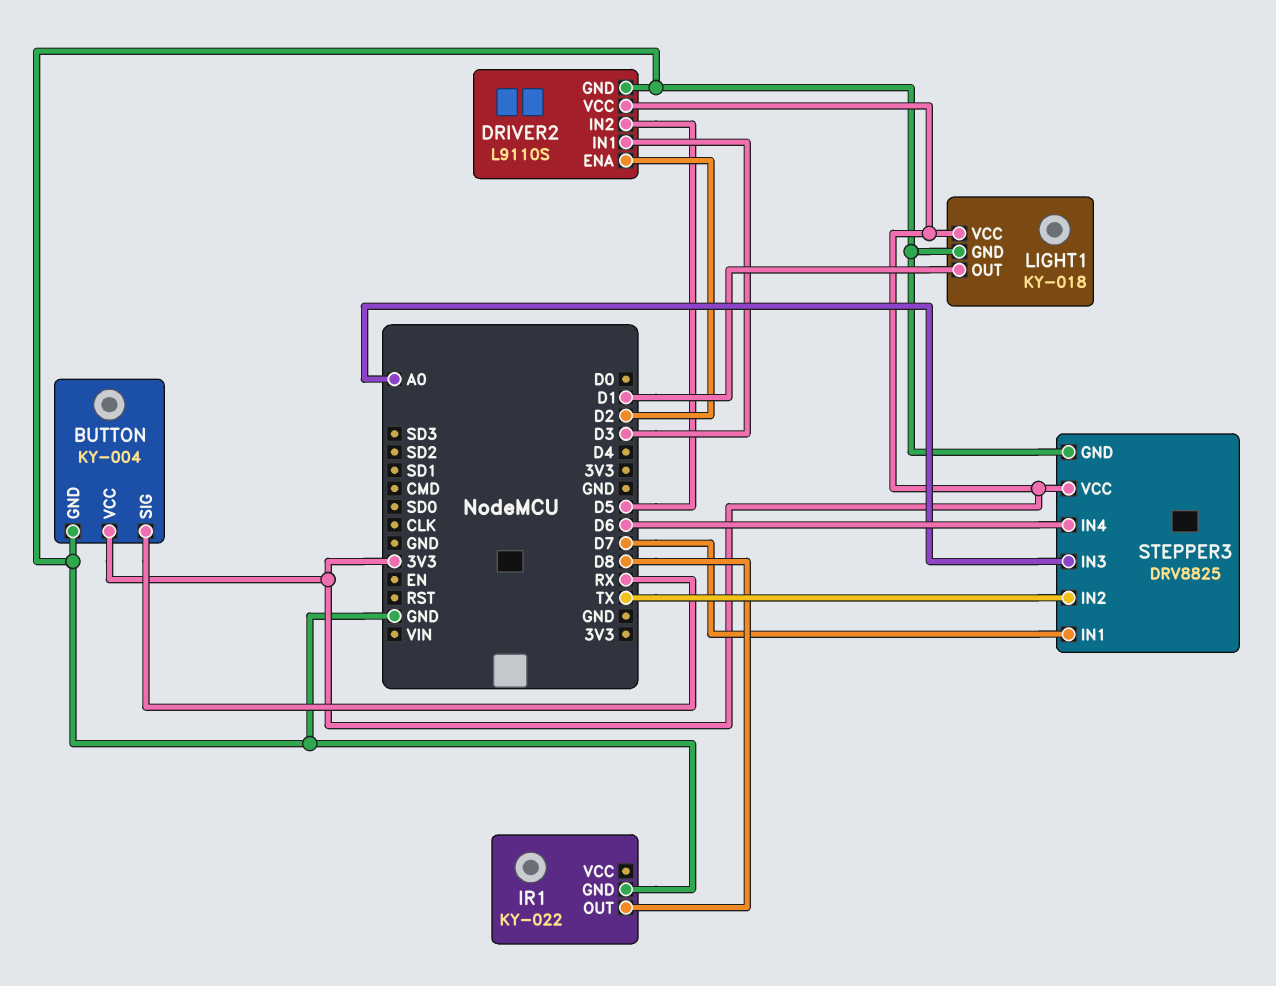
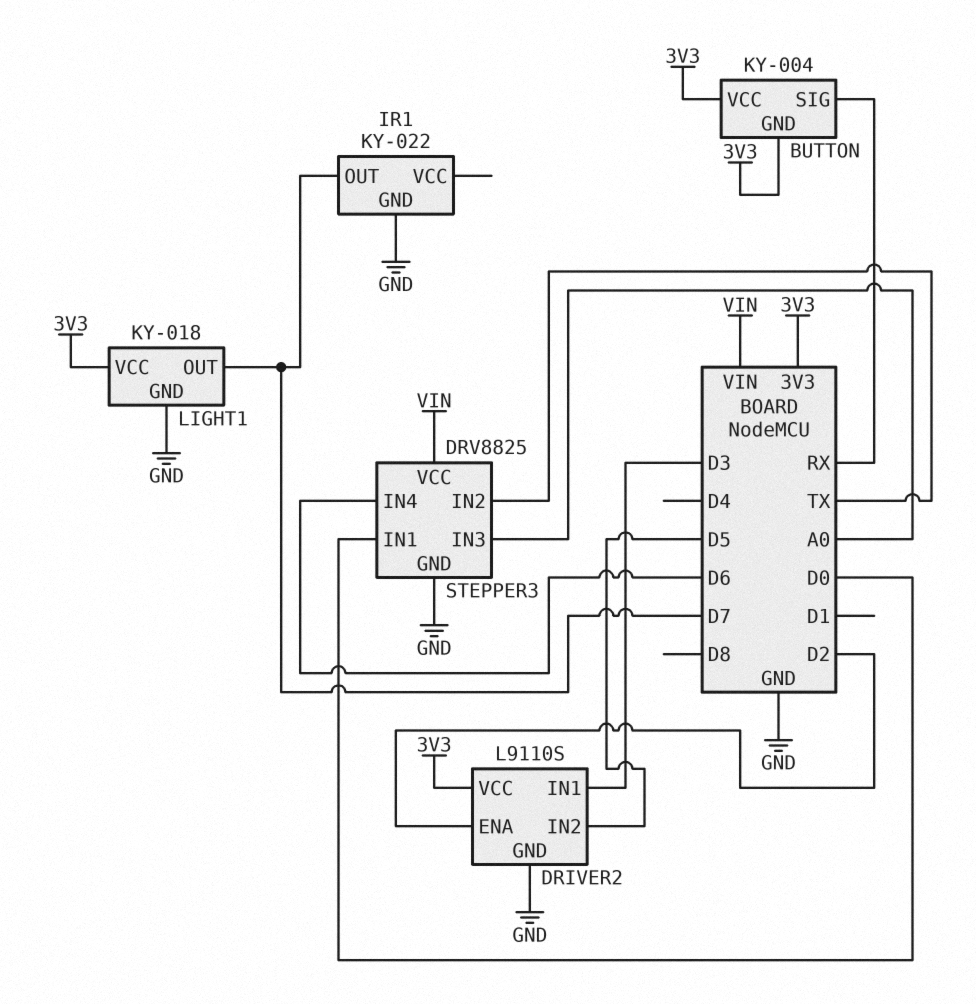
BUTTON pin GND: GND -> 3V3
IR1 pin OUT: D8 -> D7
LIGHT1 pin OUT: D1 -> D7
STEPPER3 pin IN1: D7 -> D0
STEPPER3 pin VCC: 3V3 -> VIN

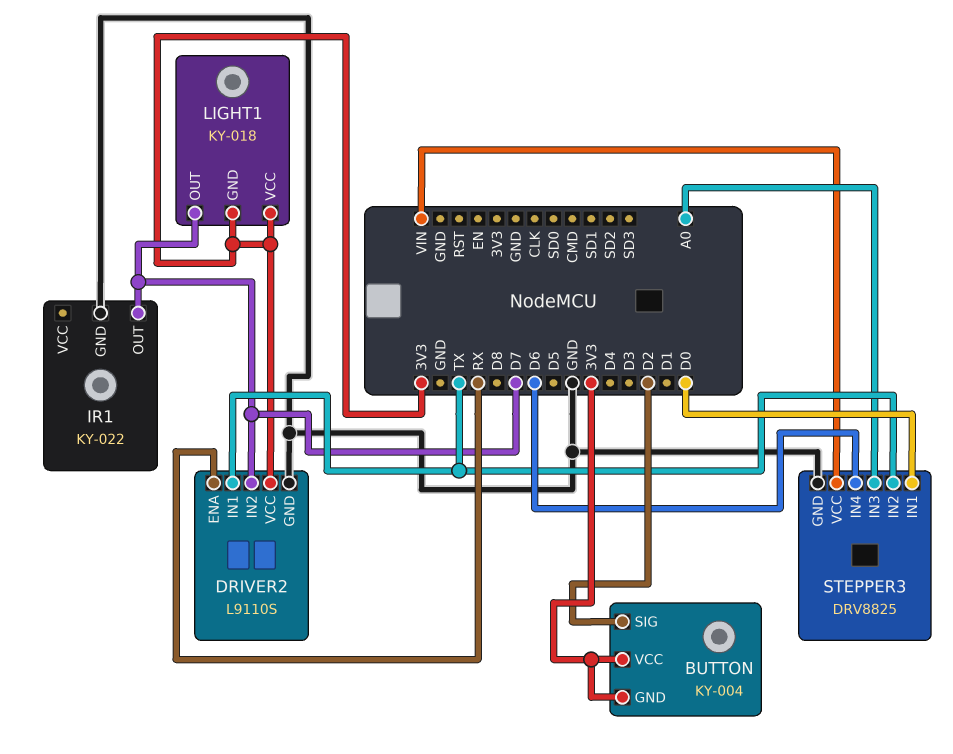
BUTTON pin SIG: RX -> D2
DRIVER2 pin ENA: D2 -> RX
DRIVER2 pin IN1: D3 -> TX
DRIVER2 pin IN2: D5 -> D7
LIGHT1 pin GND: GND -> 3V3

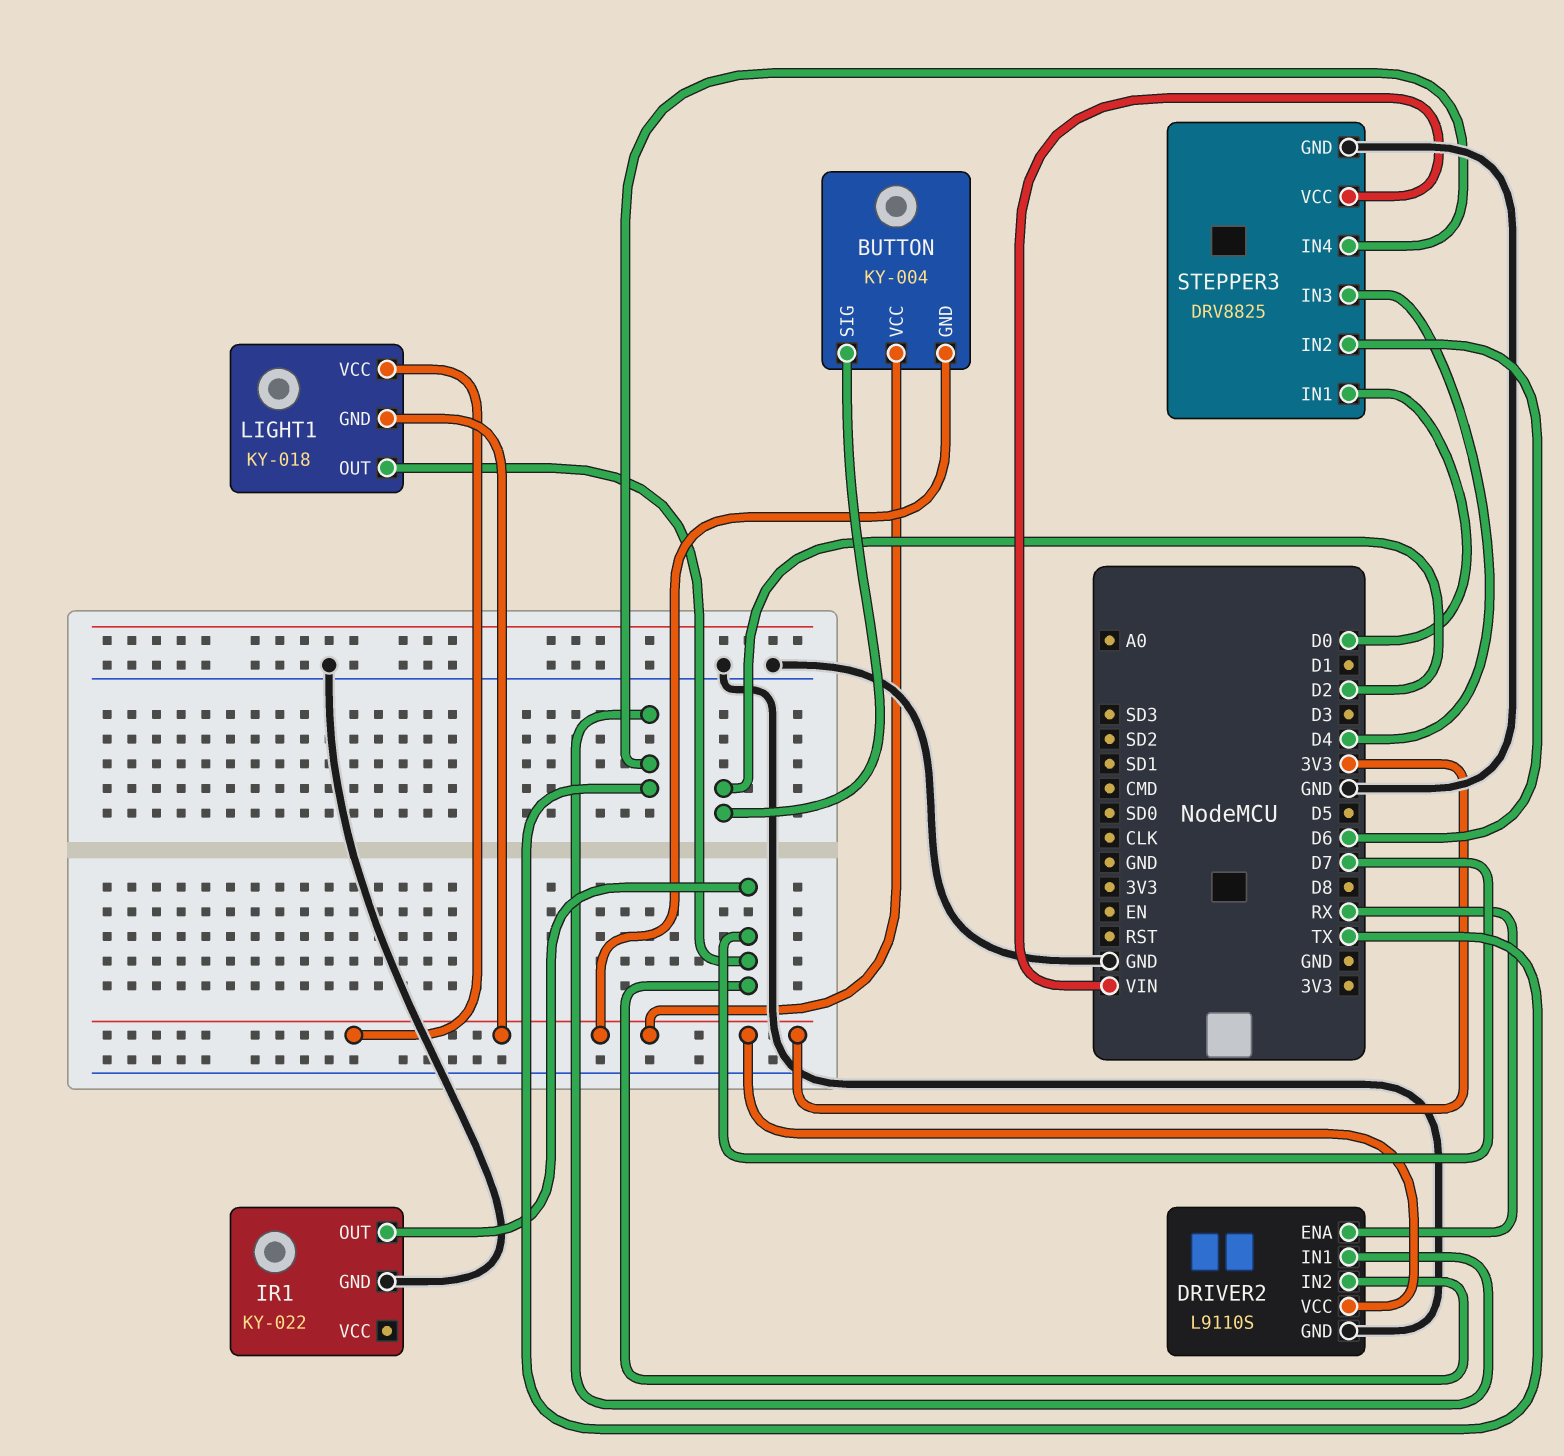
STEPPER3 pin IN2: TX -> D6
STEPPER3 pin IN3: A0 -> D4
STEPPER3 pin IN4: D6 -> TX

